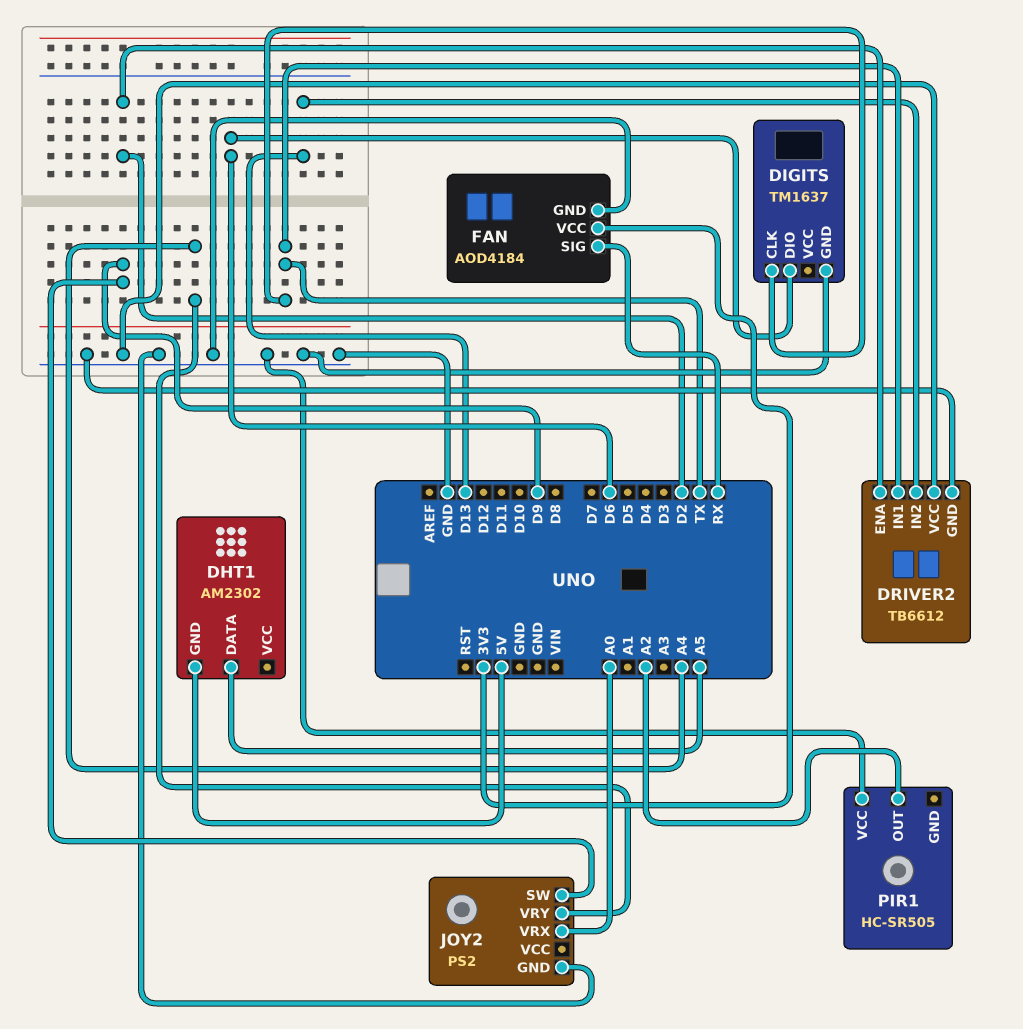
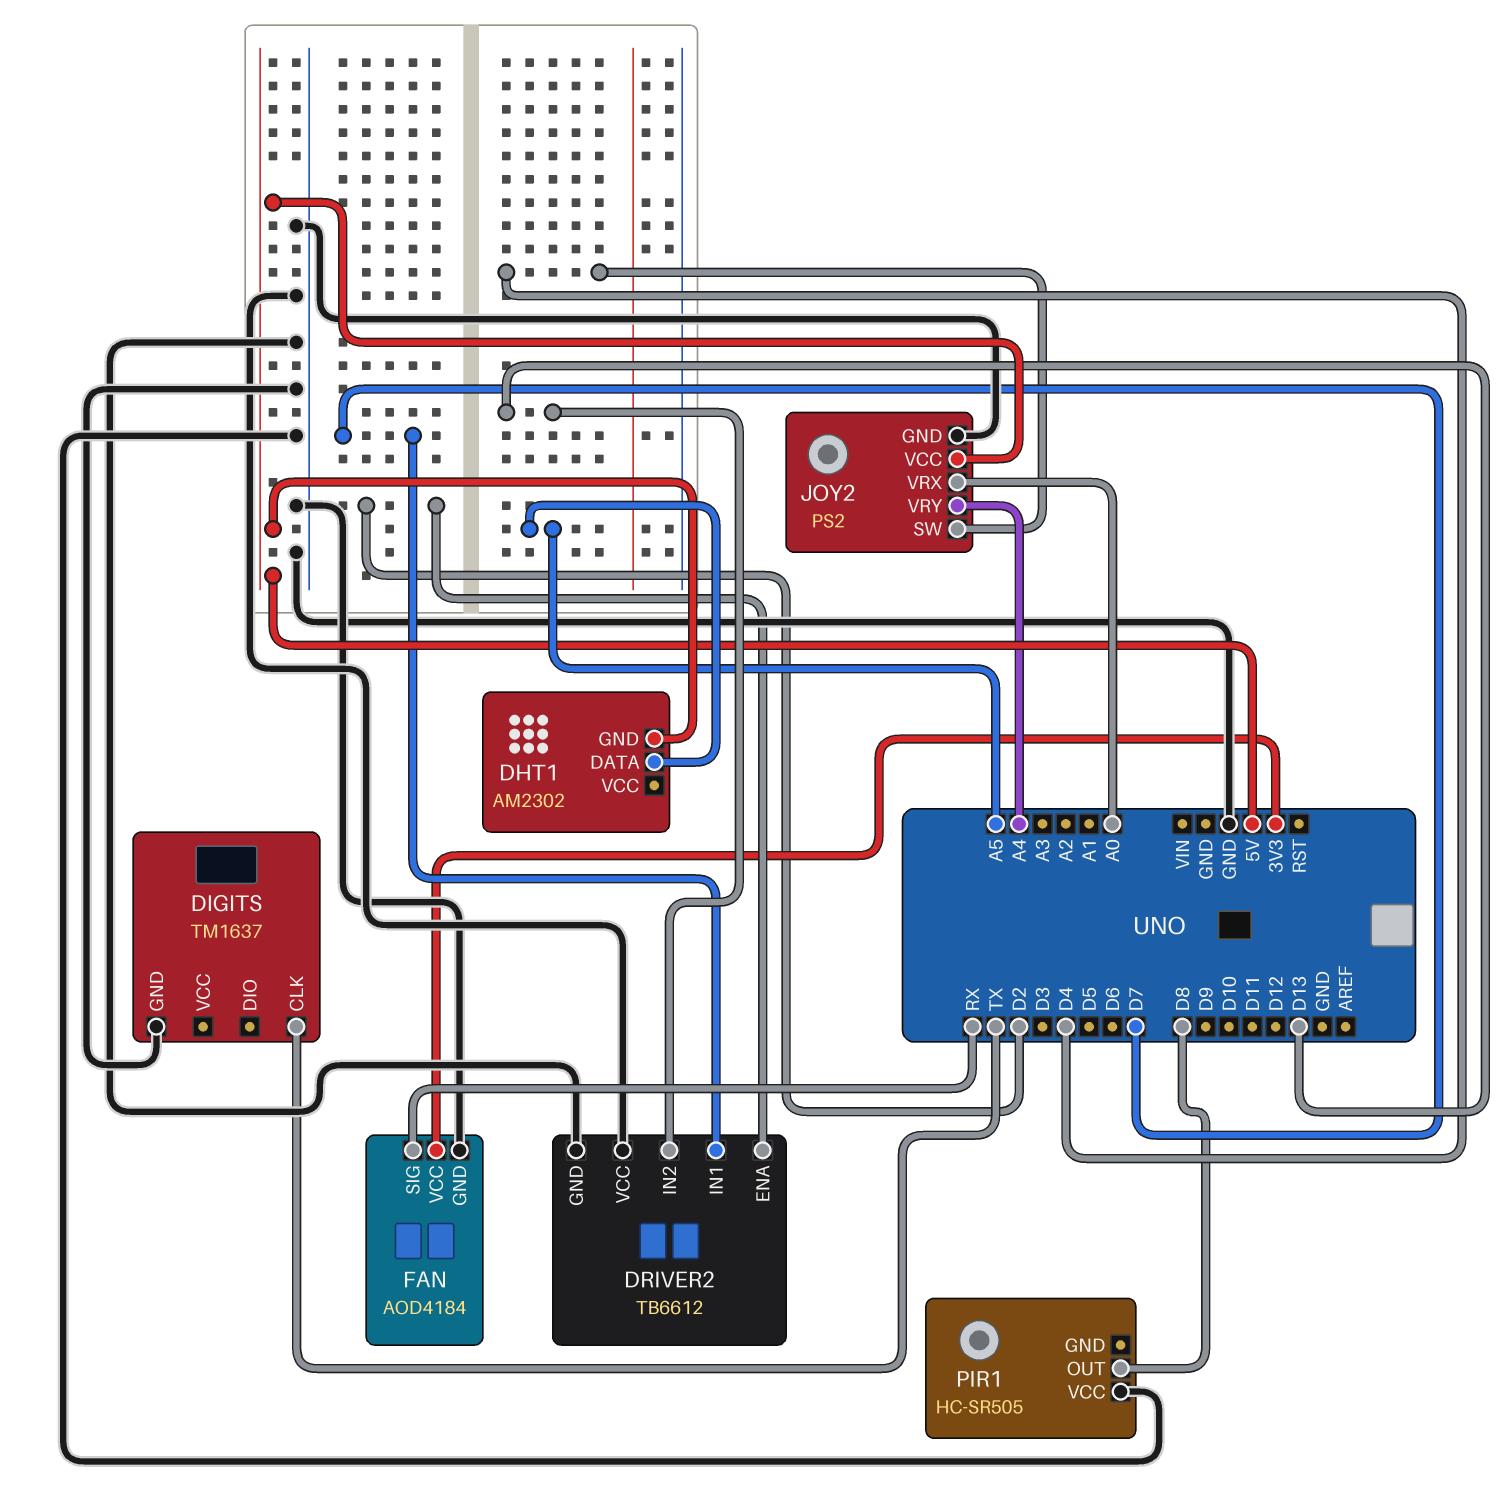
DIGITS pin DIO: D6 -> none
DRIVER2 pin IN1: TX -> D7
JOY2 pin SW: D9 -> D4
JOY2 pin VCC: none -> 5V
PIR1 pin OUT: A2 -> D8

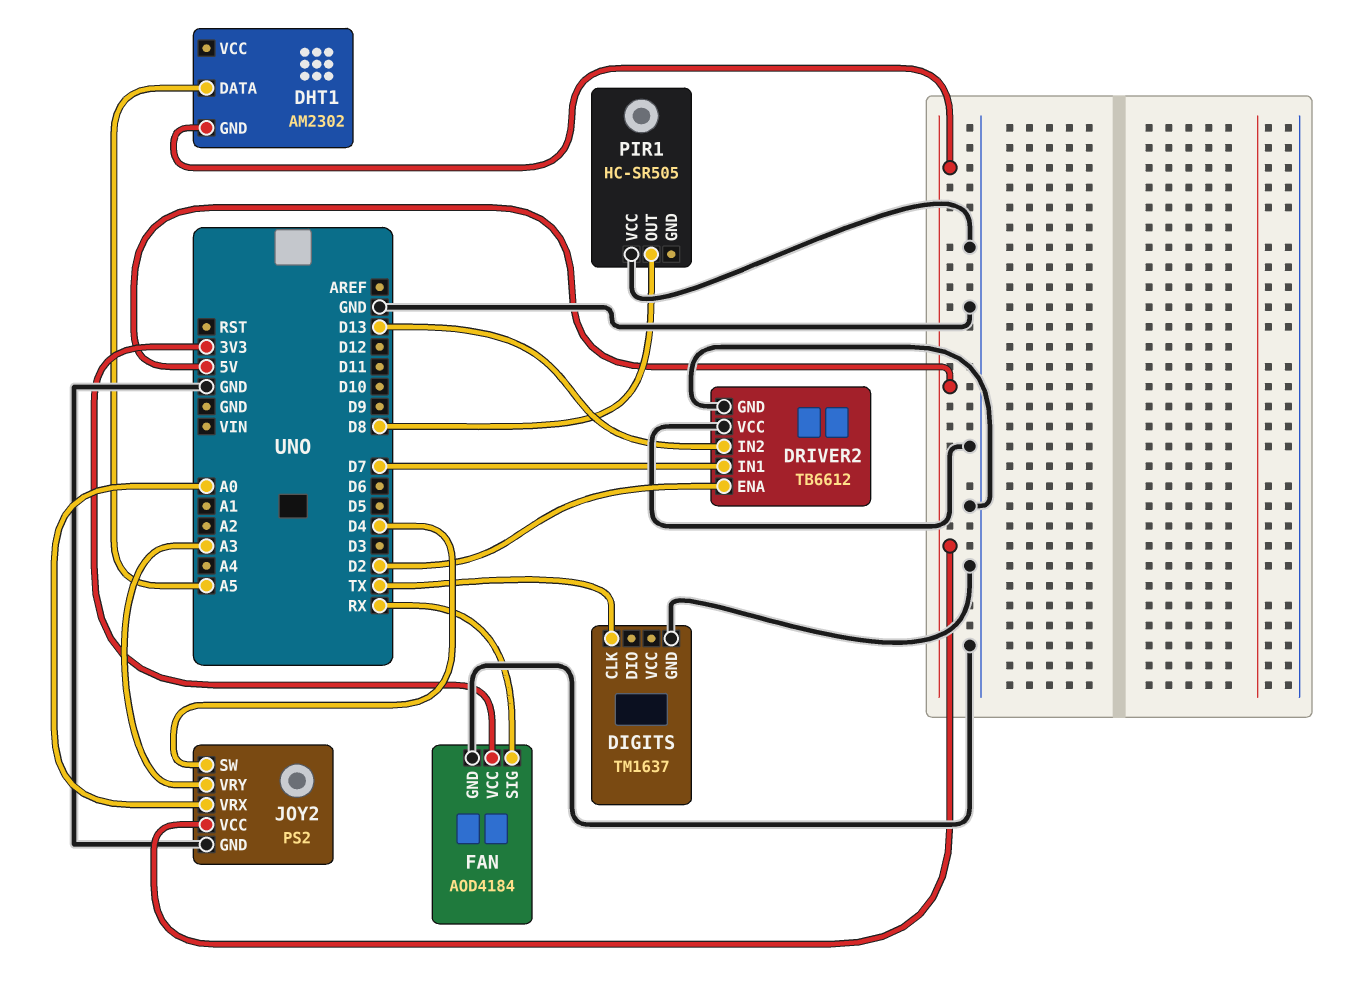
JOY2 pin VRY: A4 -> A3

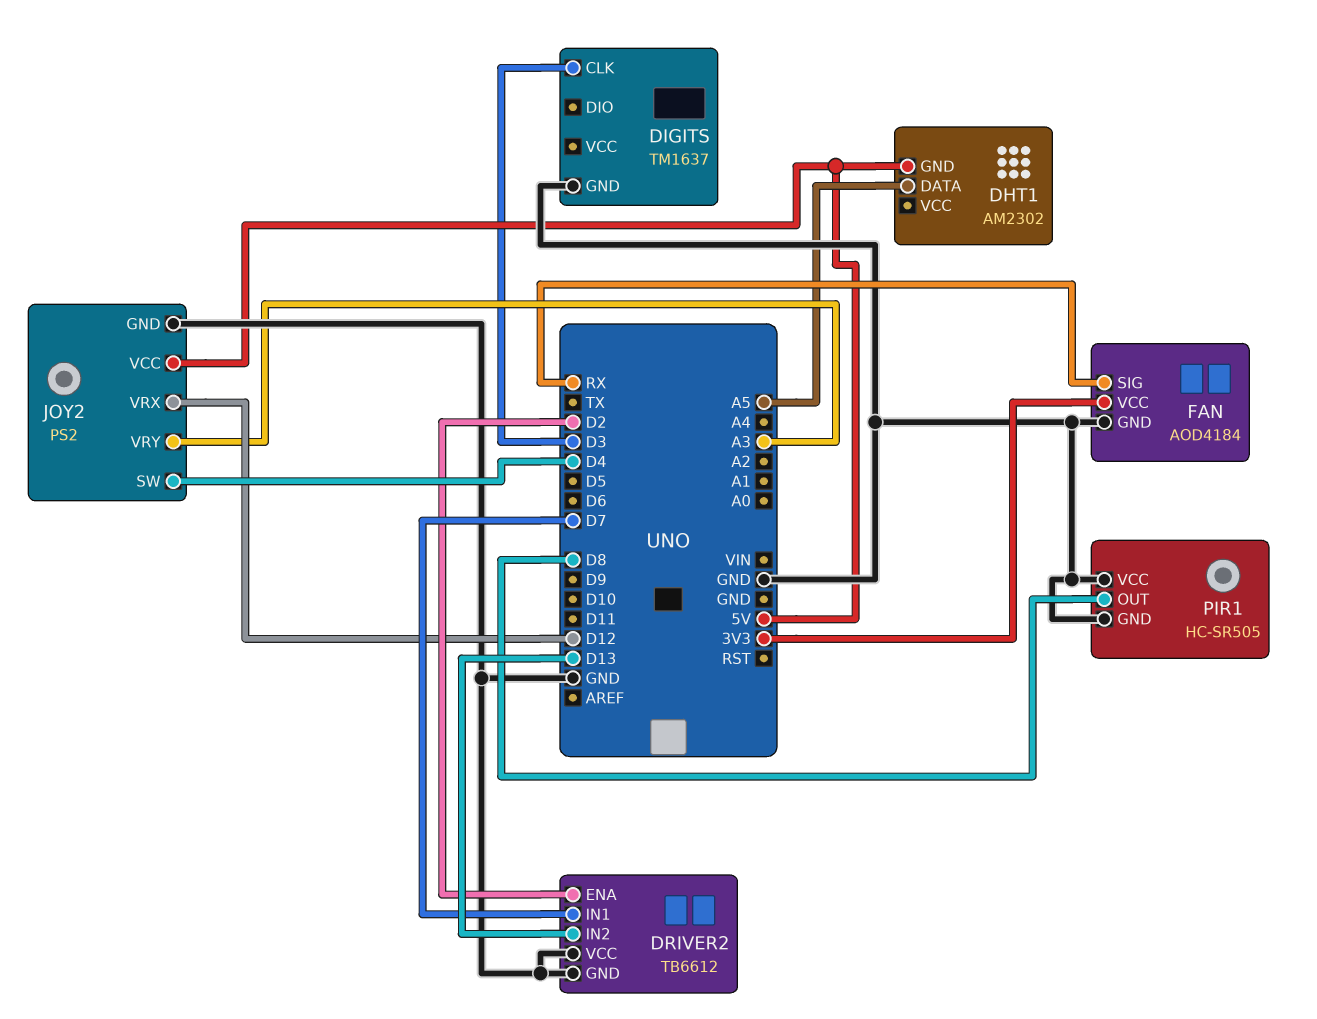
DIGITS pin CLK: TX -> D3
JOY2 pin VRX: A0 -> D12
PIR1 pin GND: none -> GND

